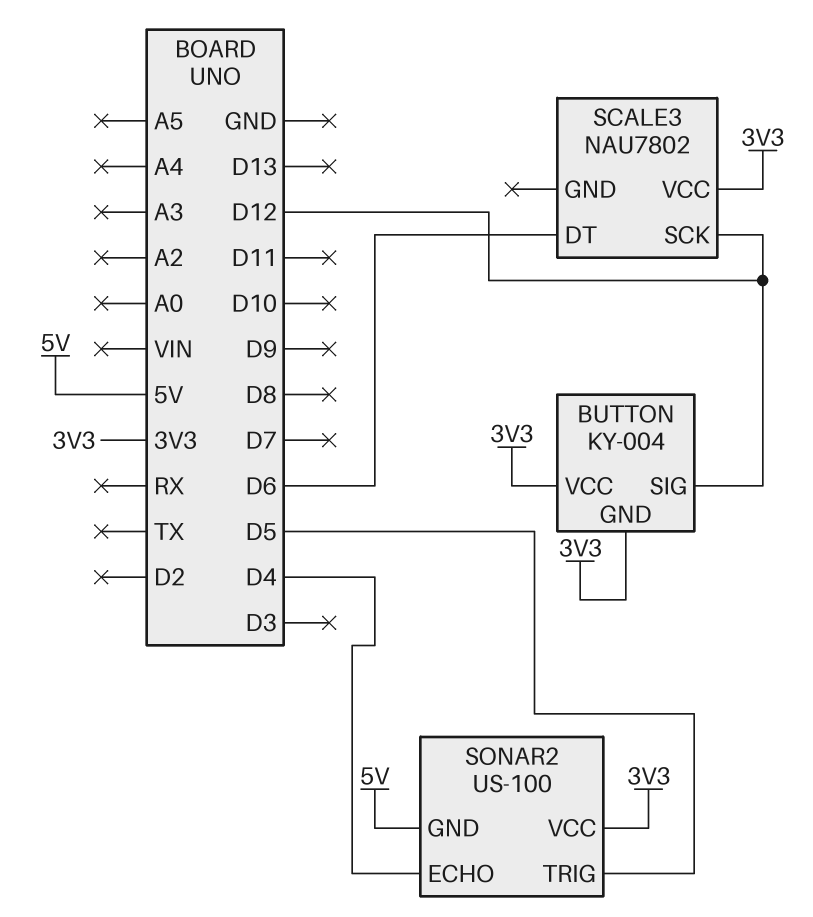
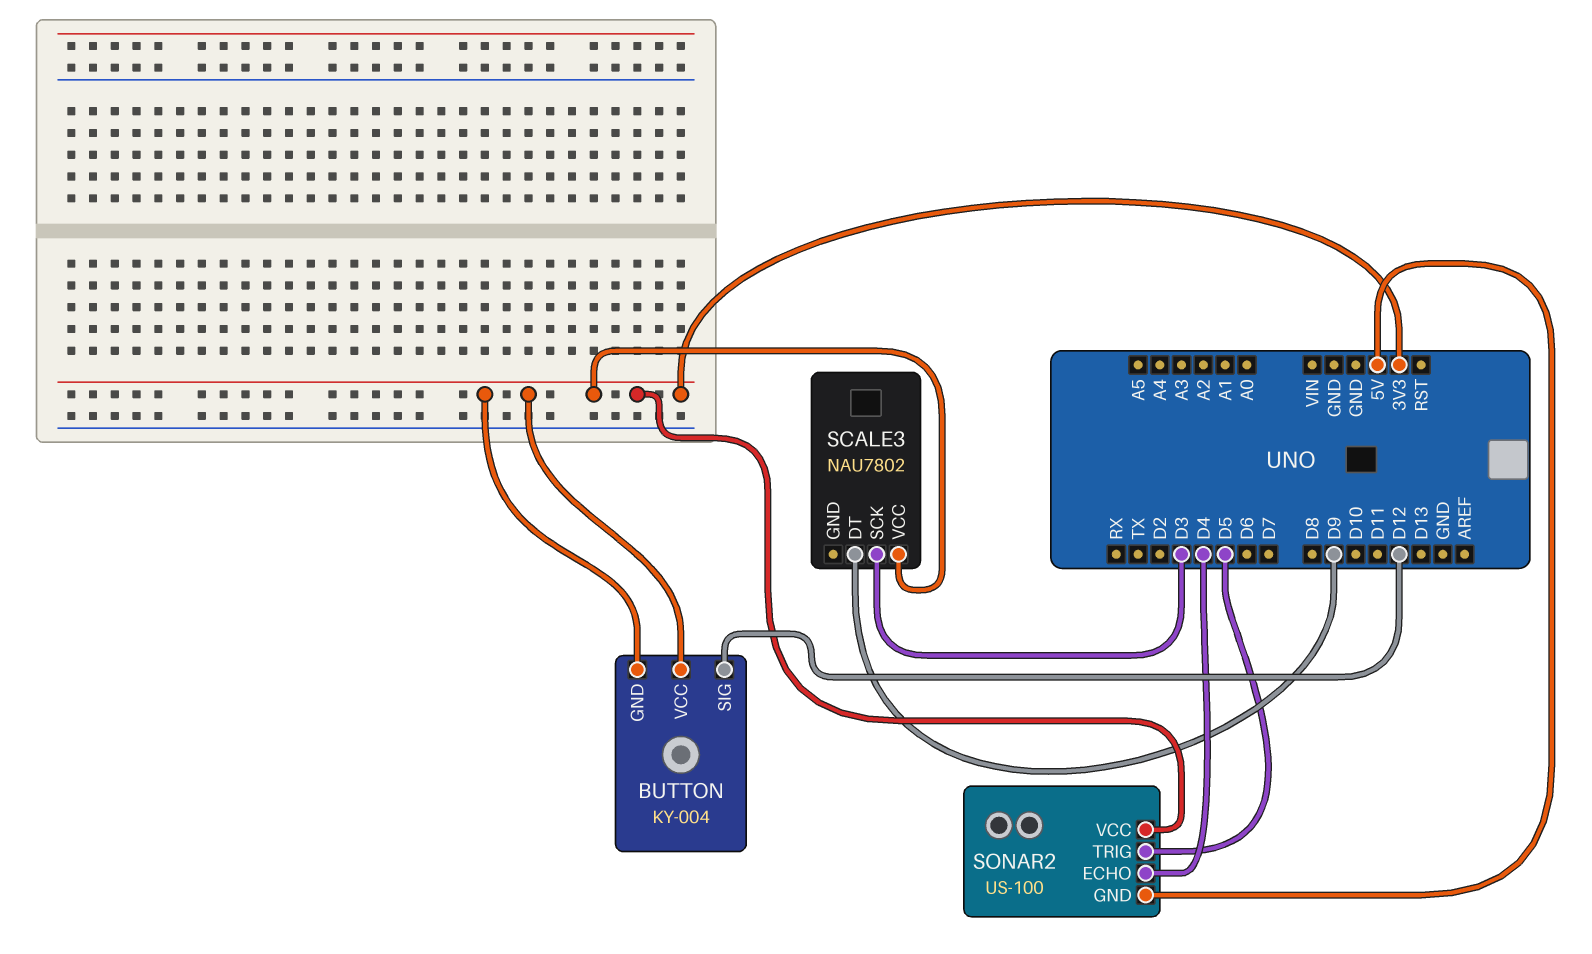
SCALE3 pin DT: D6 -> D9
SCALE3 pin SCK: D12 -> D3

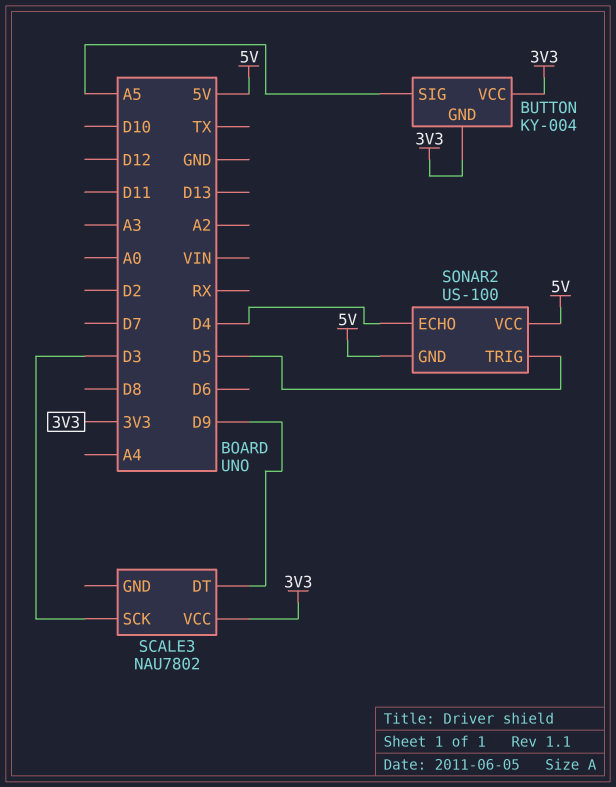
BUTTON pin SIG: D12 -> A5
SONAR2 pin VCC: 3V3 -> 5V

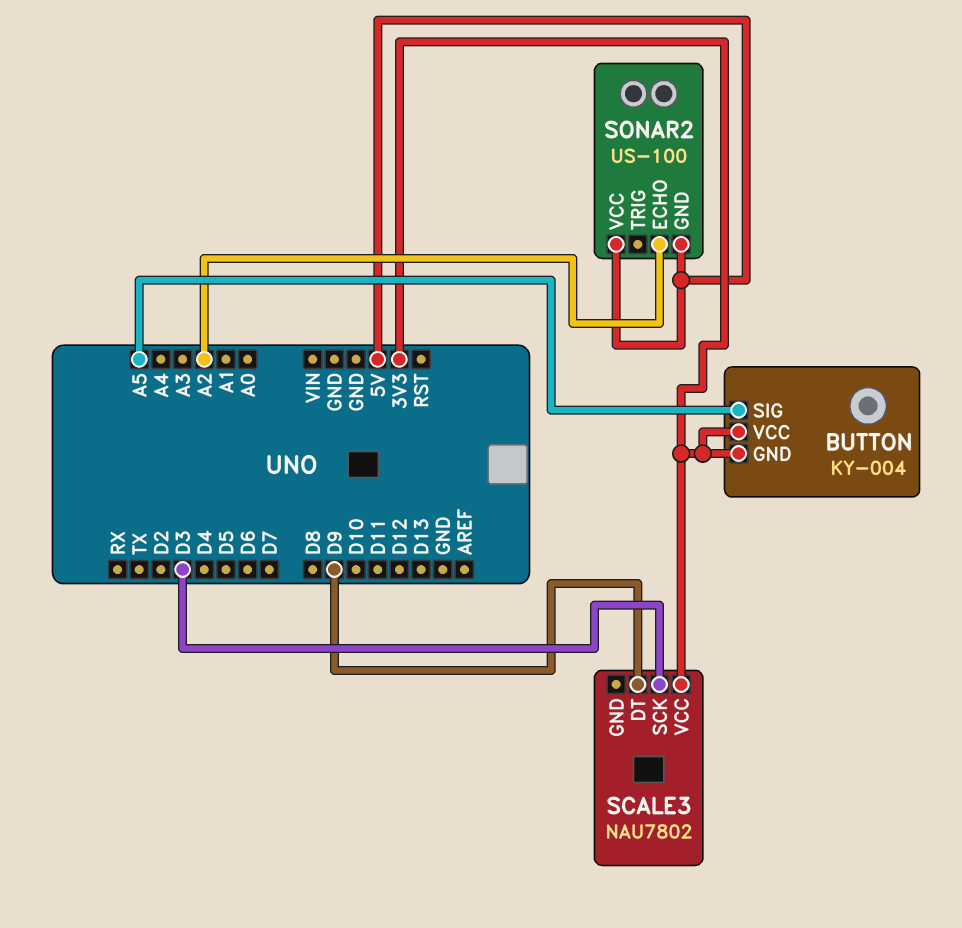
SONAR2 pin ECHO: D4 -> A2
SONAR2 pin TRIG: D5 -> none

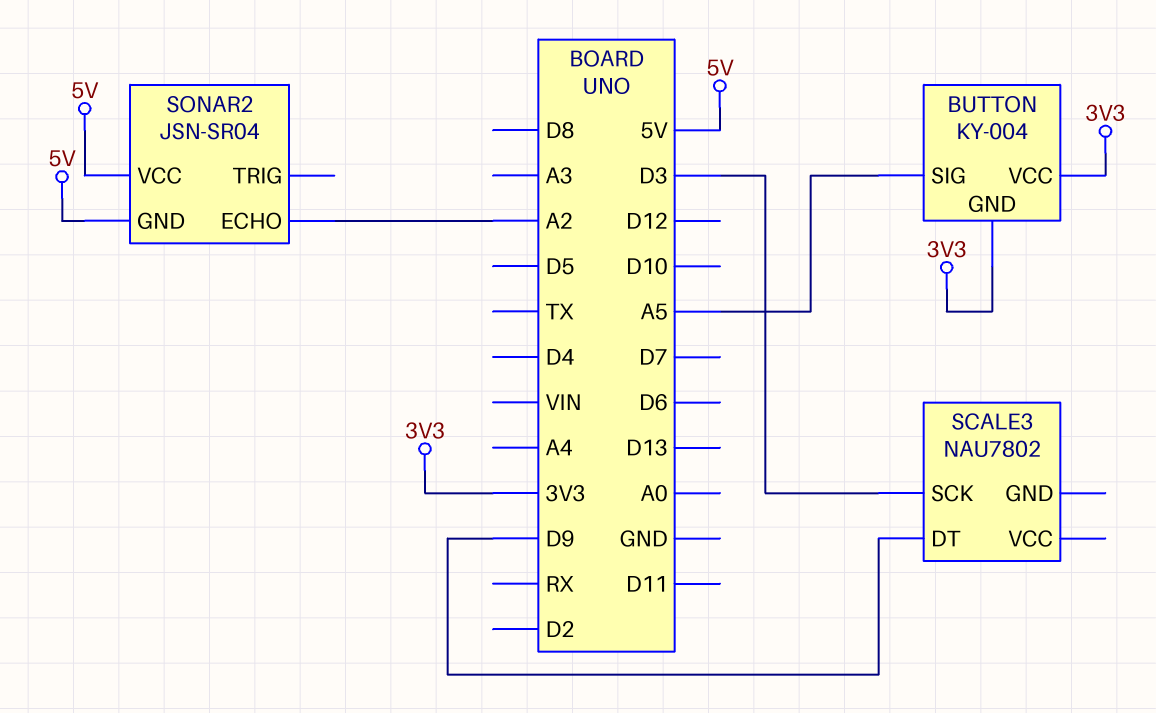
SCALE3 pin VCC: 3V3 -> none
SONAR2: US-100 -> JSN-SR04

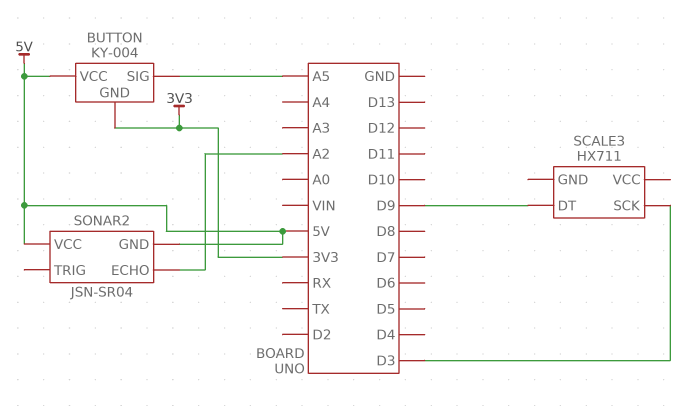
BUTTON pin VCC: 3V3 -> 5V
SCALE3: NAU7802 -> HX711

